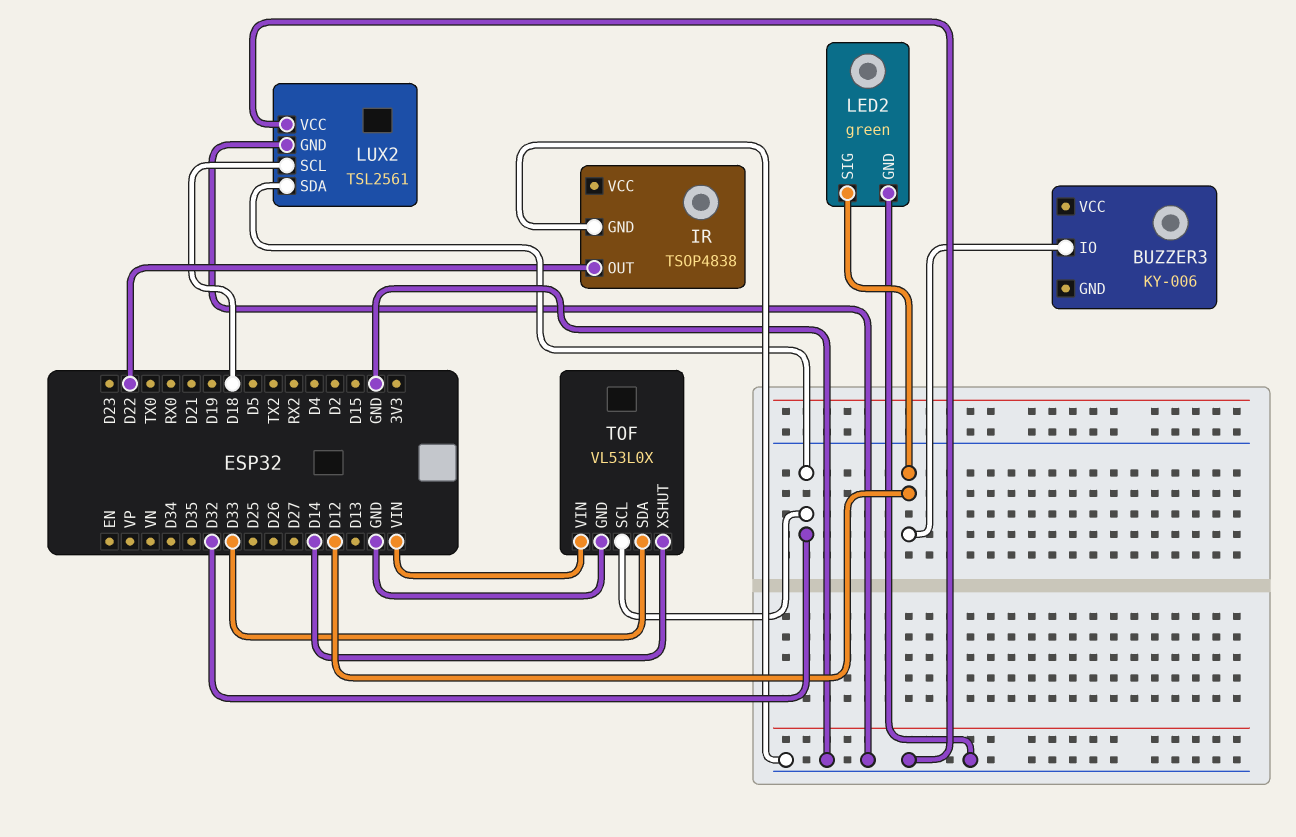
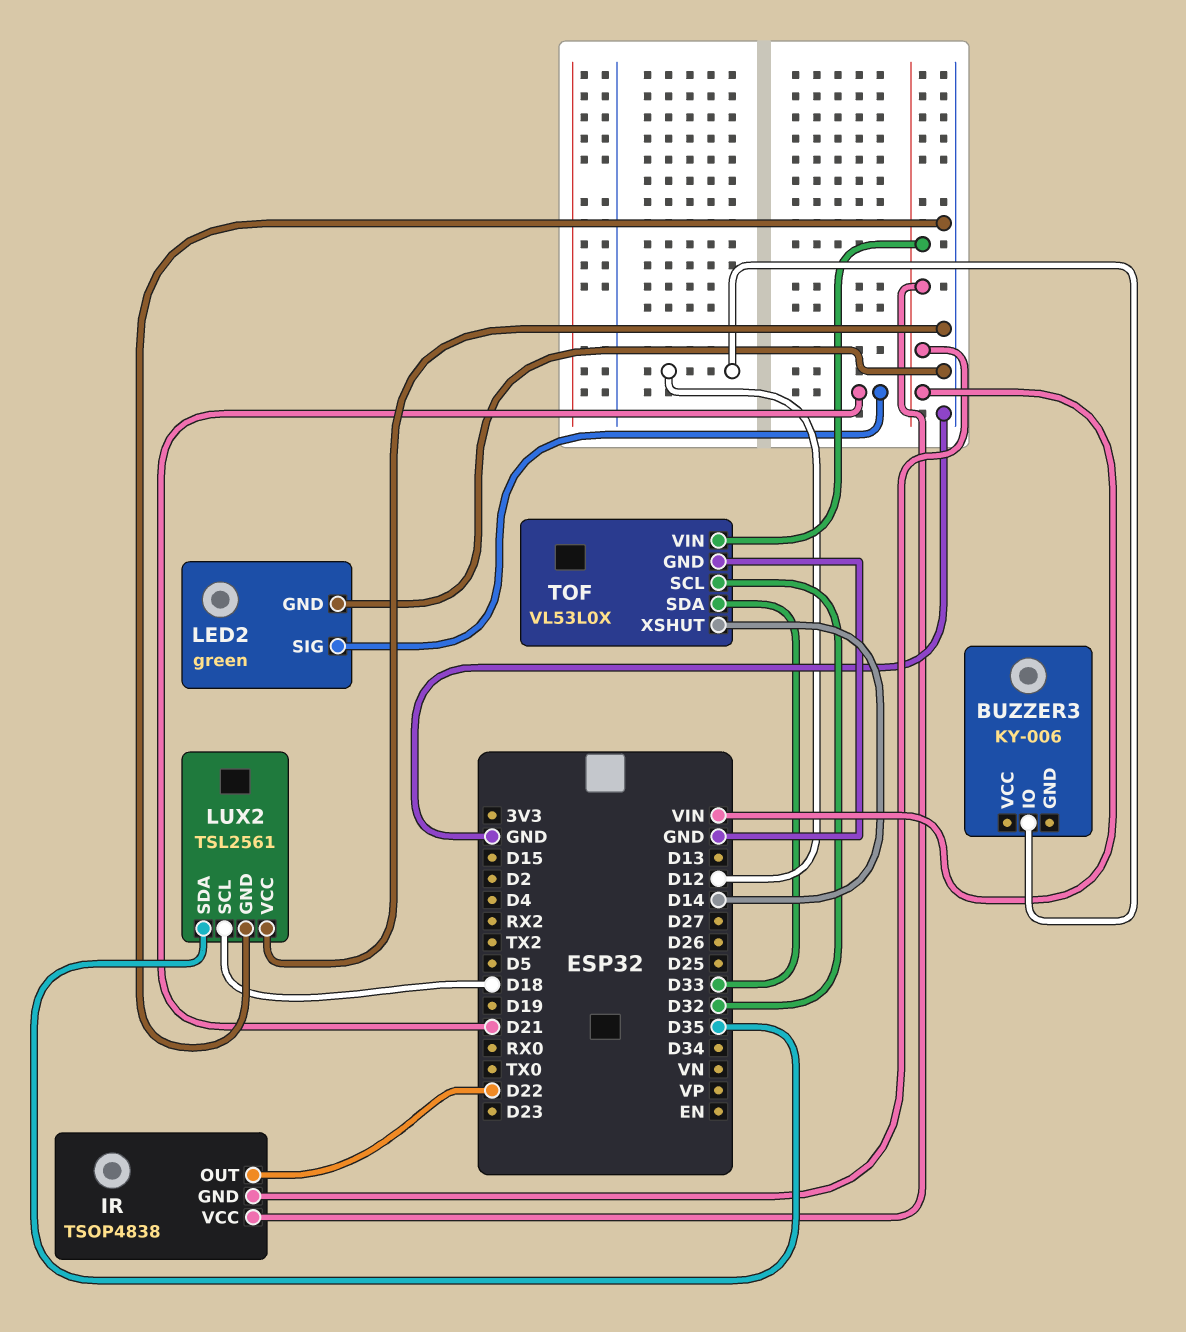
IR pin GND: GND -> VIN
IR pin VCC: none -> VIN
LED2 pin SIG: D12 -> D21
LUX2 pin SDA: D32 -> D35

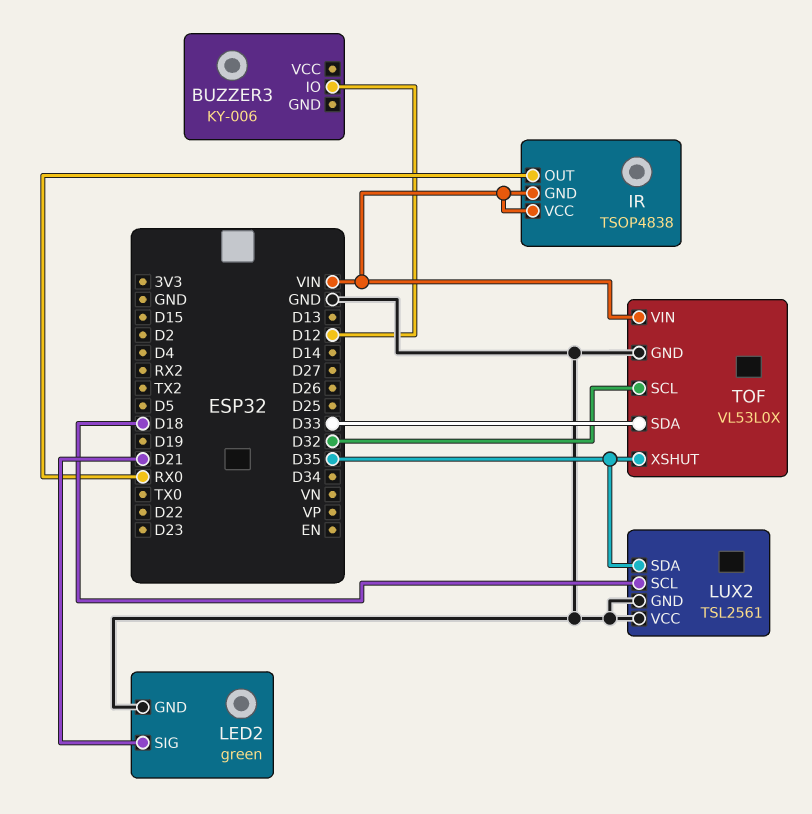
IR pin OUT: D22 -> RX0
TOF pin XSHUT: D14 -> D35

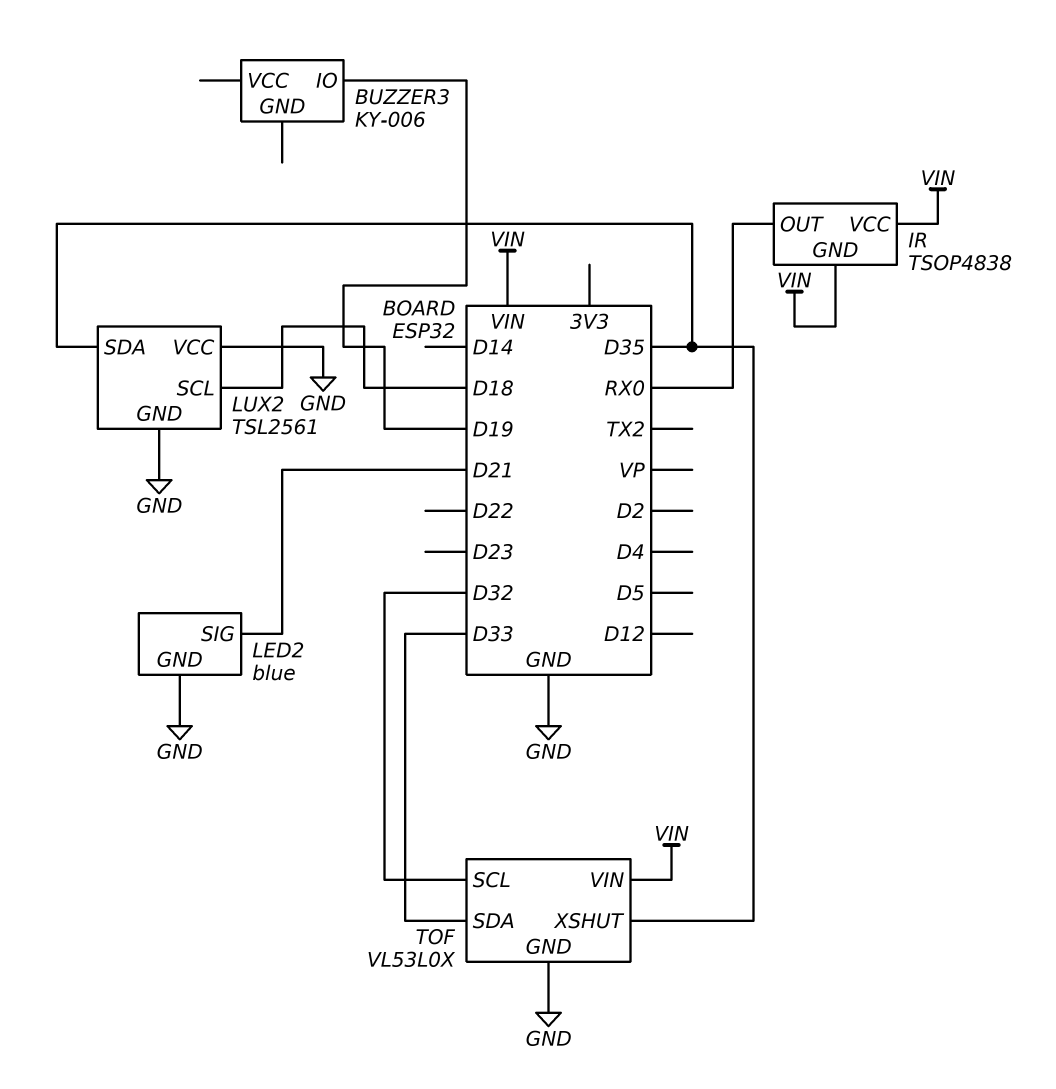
BUZZER3 pin IO: D12 -> D19
LED2: green -> blue

